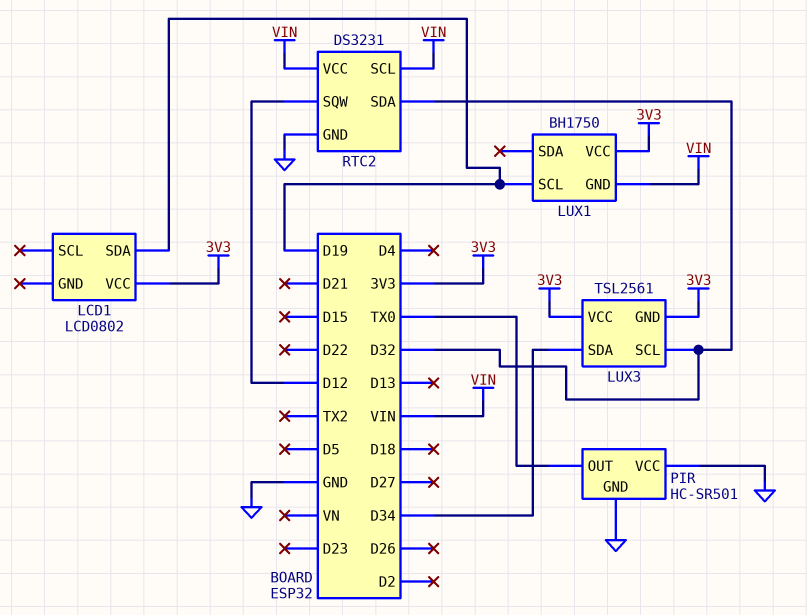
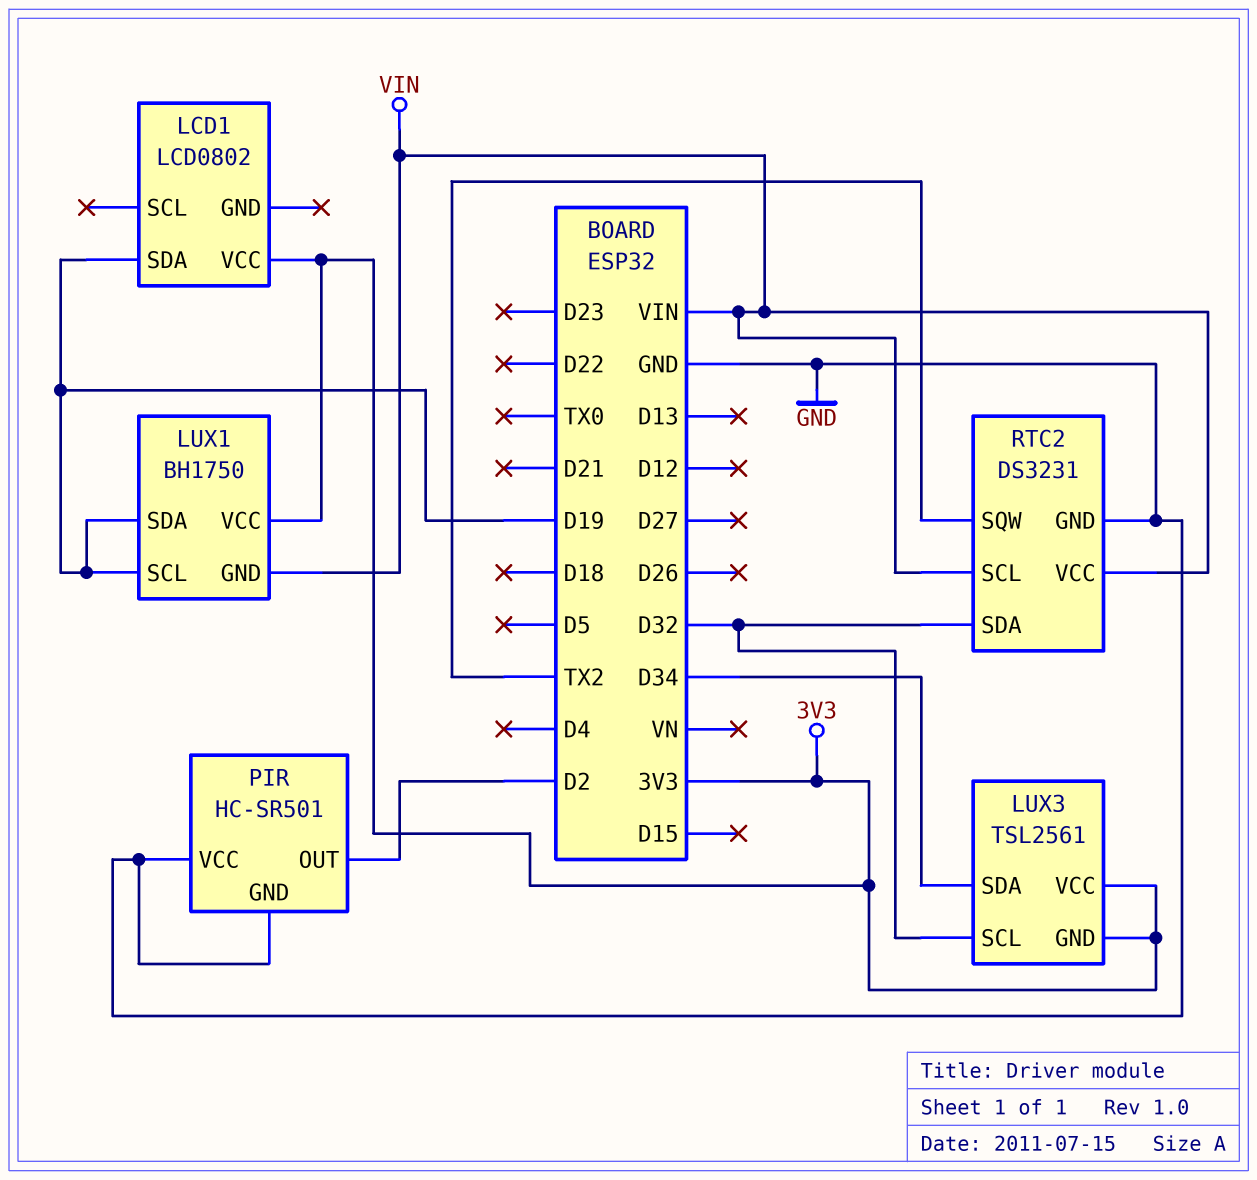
LUX1 pin SDA: none -> D19
PIR pin OUT: TX0 -> D2
RTC2 pin SQW: D12 -> TX2

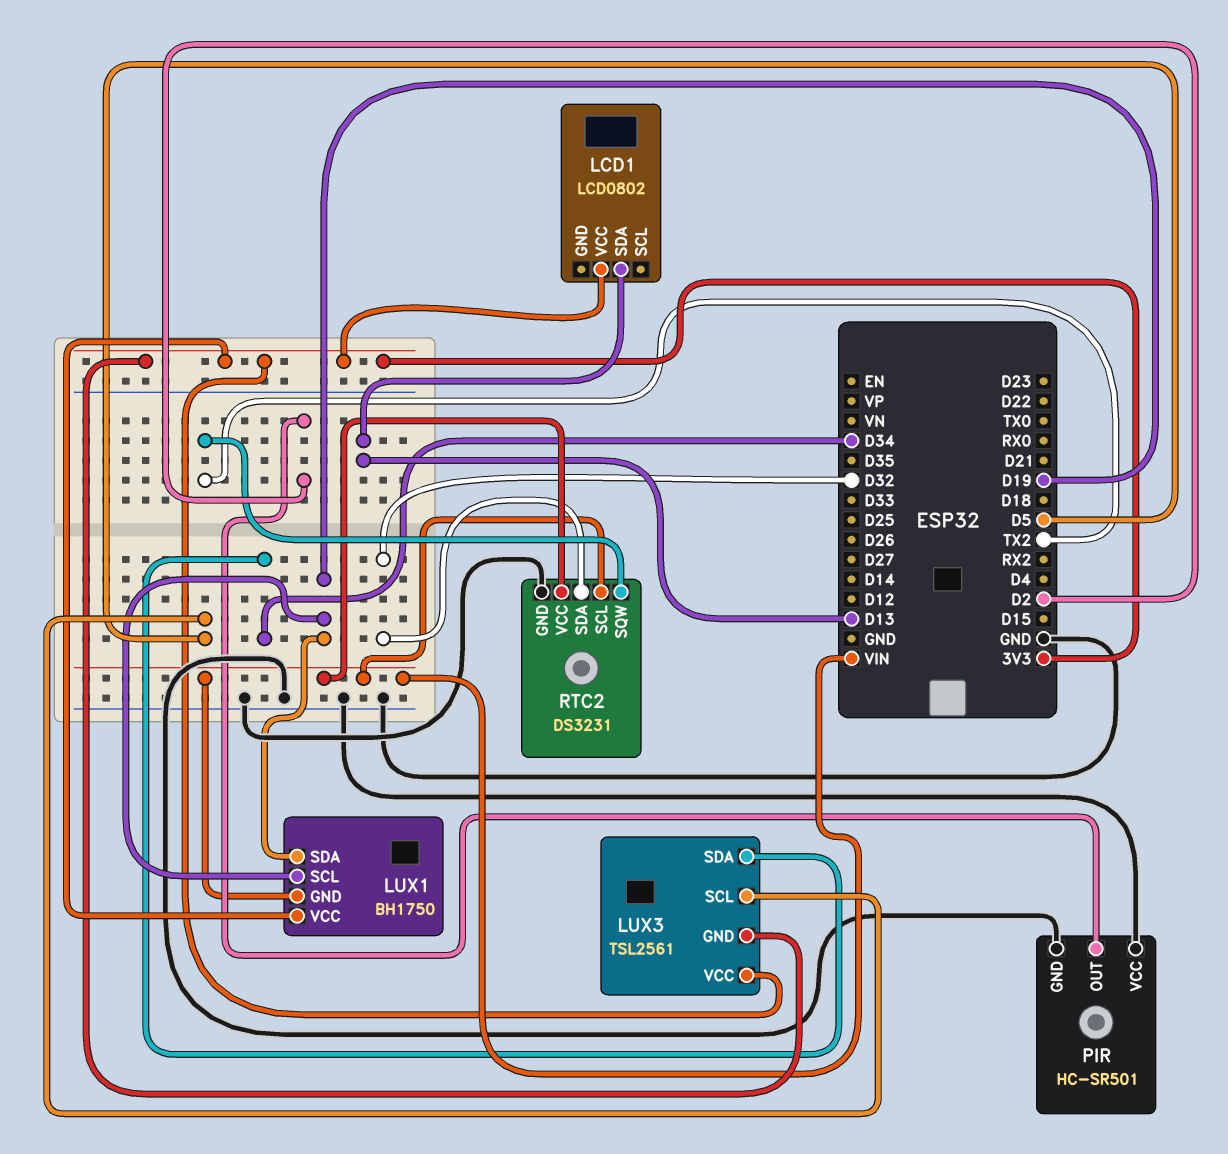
LCD1 pin SDA: D19 -> D13
LUX3 pin SCL: D32 -> D5

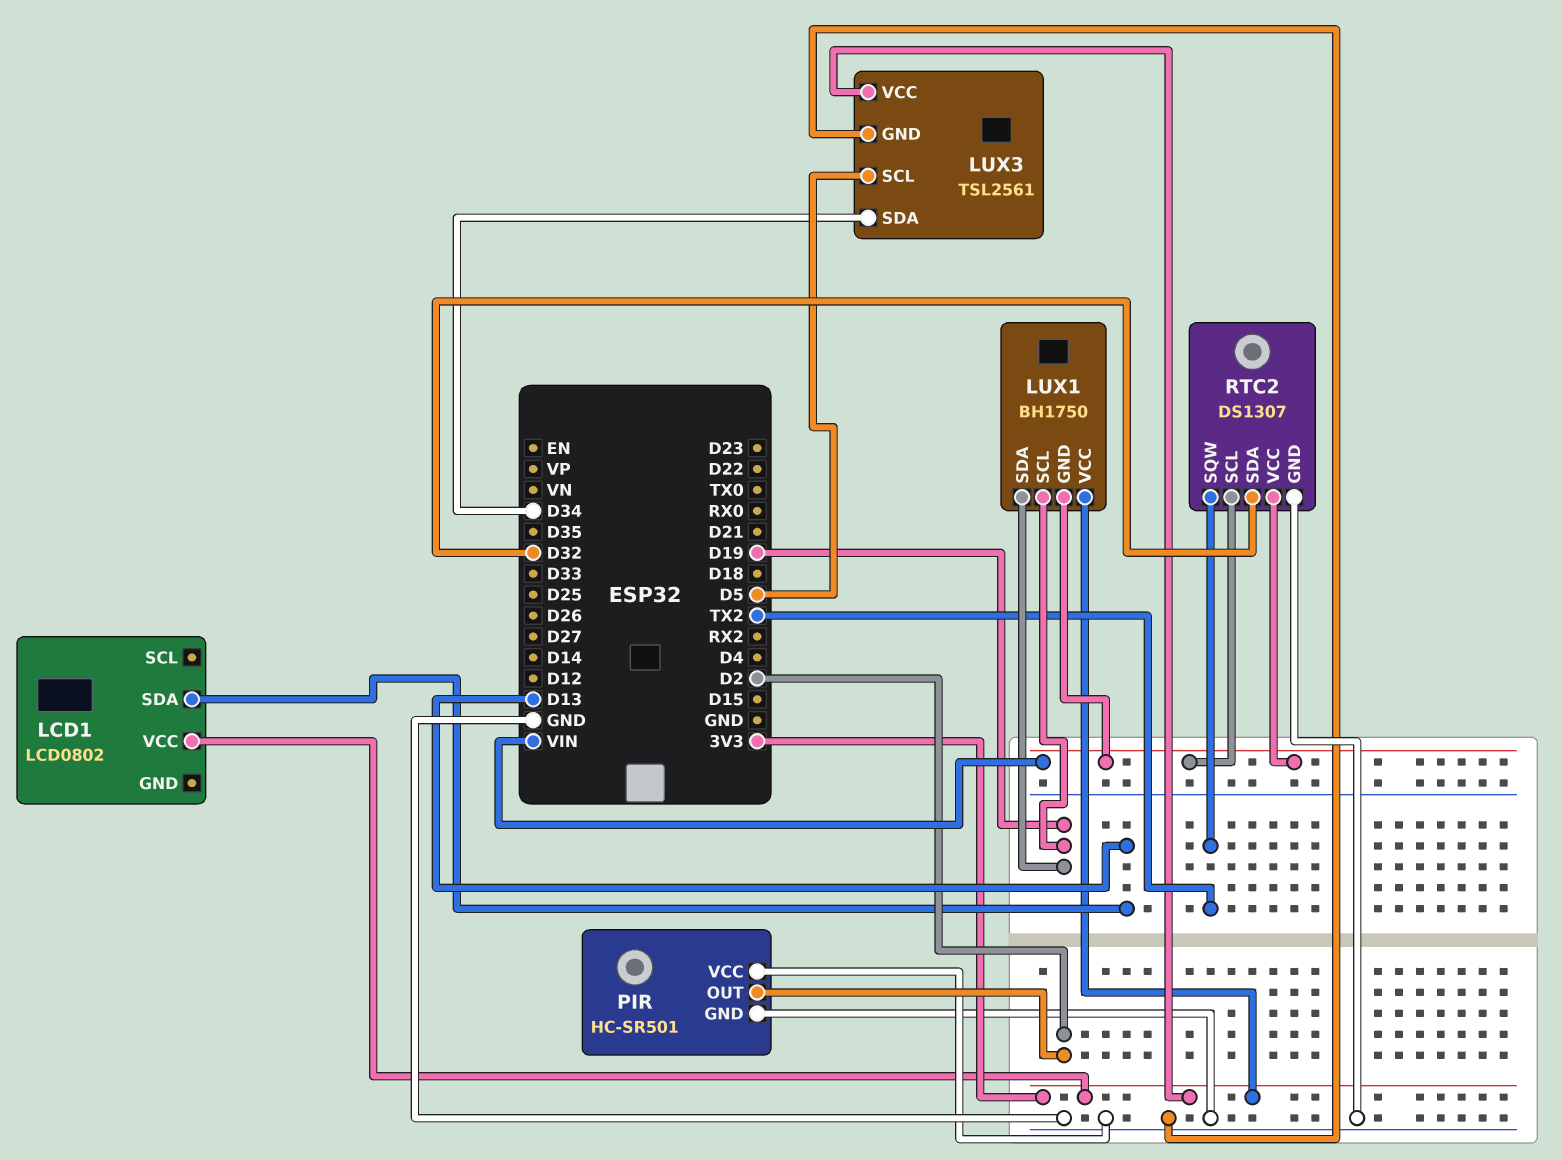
LUX3 pin GND: 3V3 -> GND
RTC2: DS3231 -> DS1307

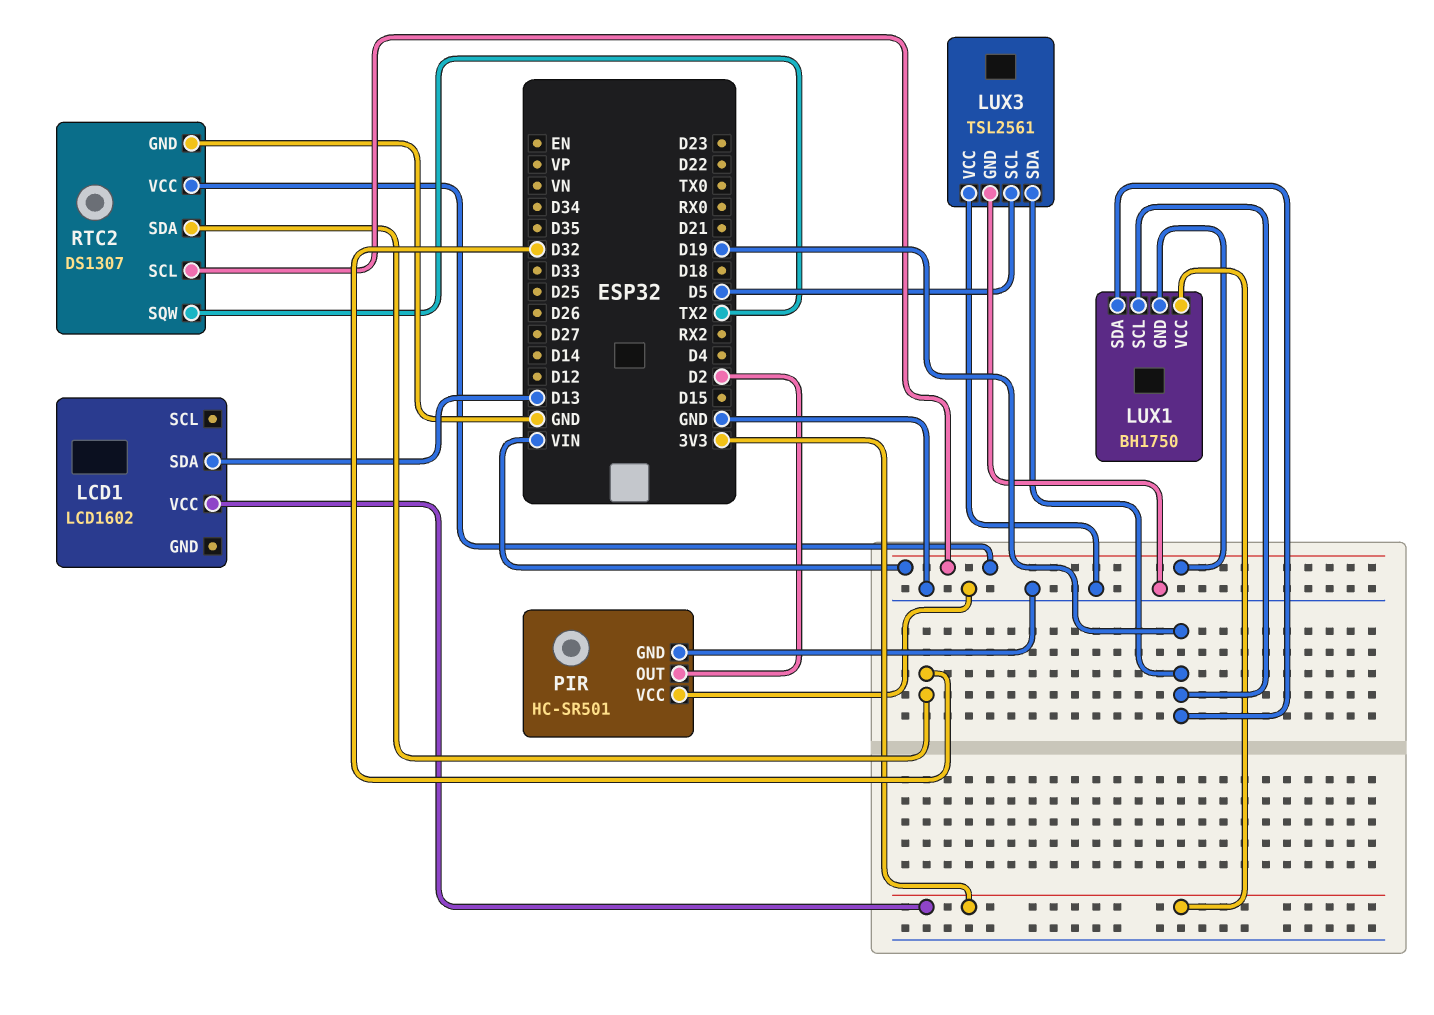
LCD1: LCD0802 -> LCD1602
LUX3 pin SDA: D34 -> D19
LUX3 pin VCC: 3V3 -> GND

